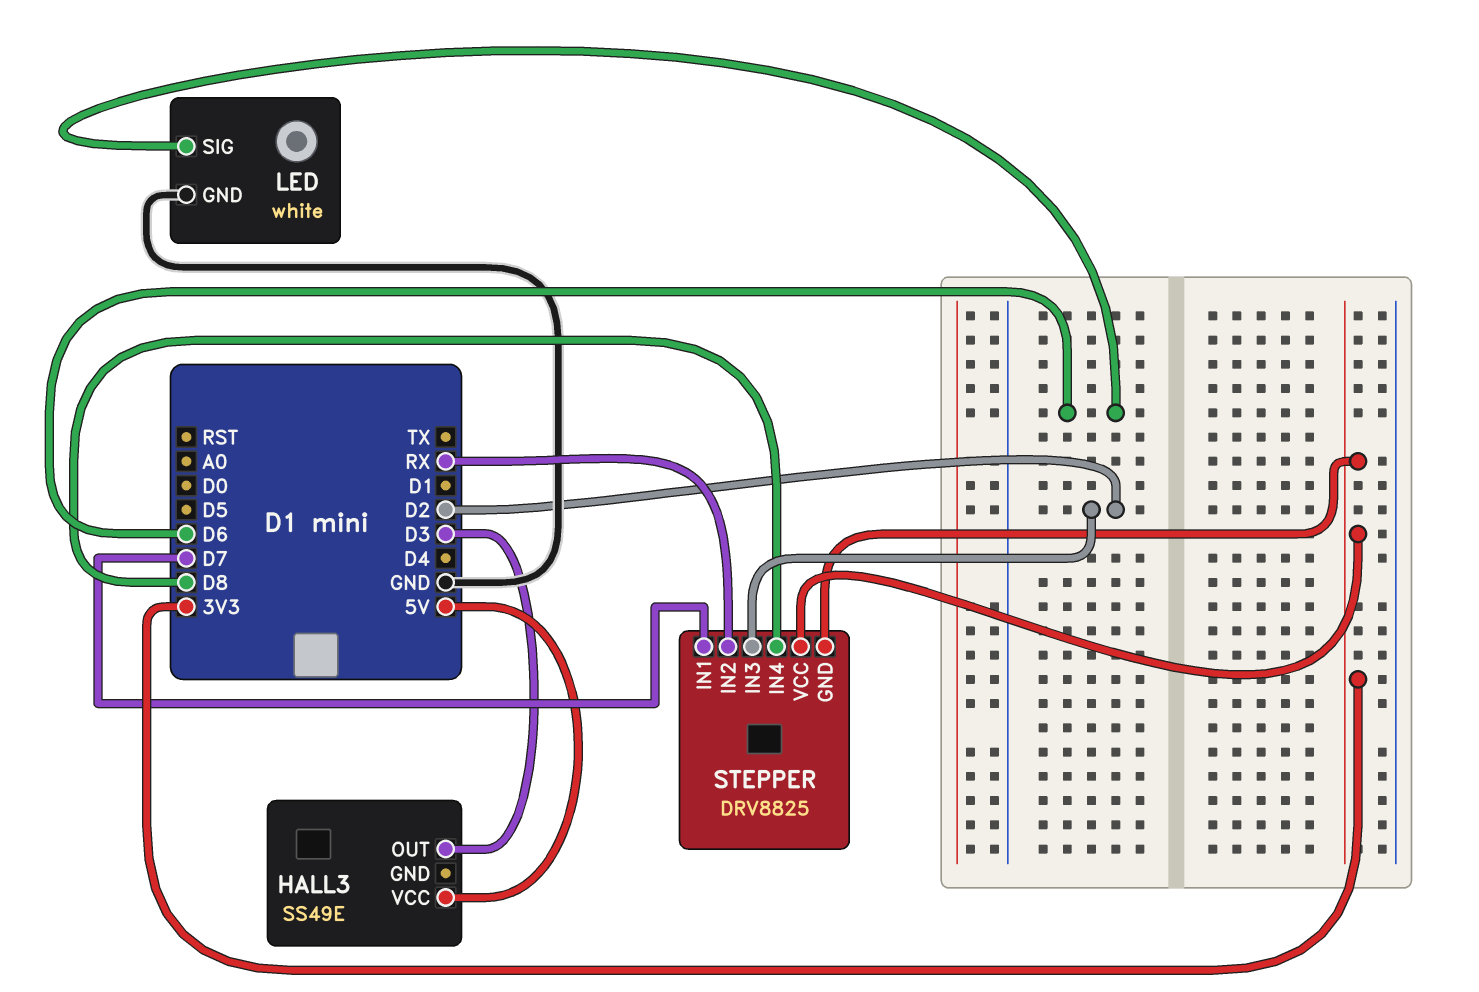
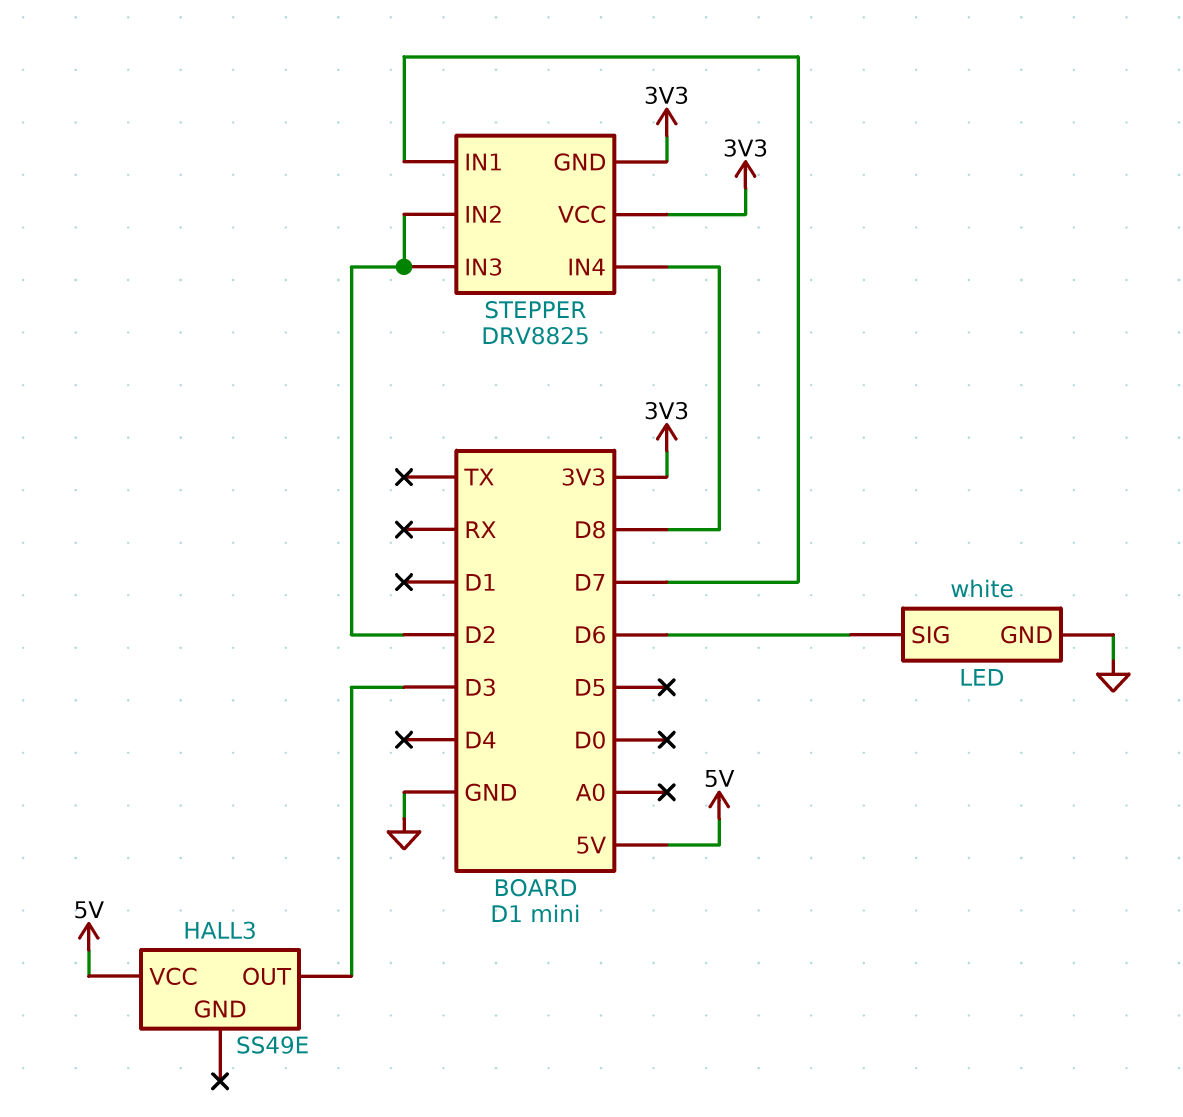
STEPPER pin IN2: RX -> D2

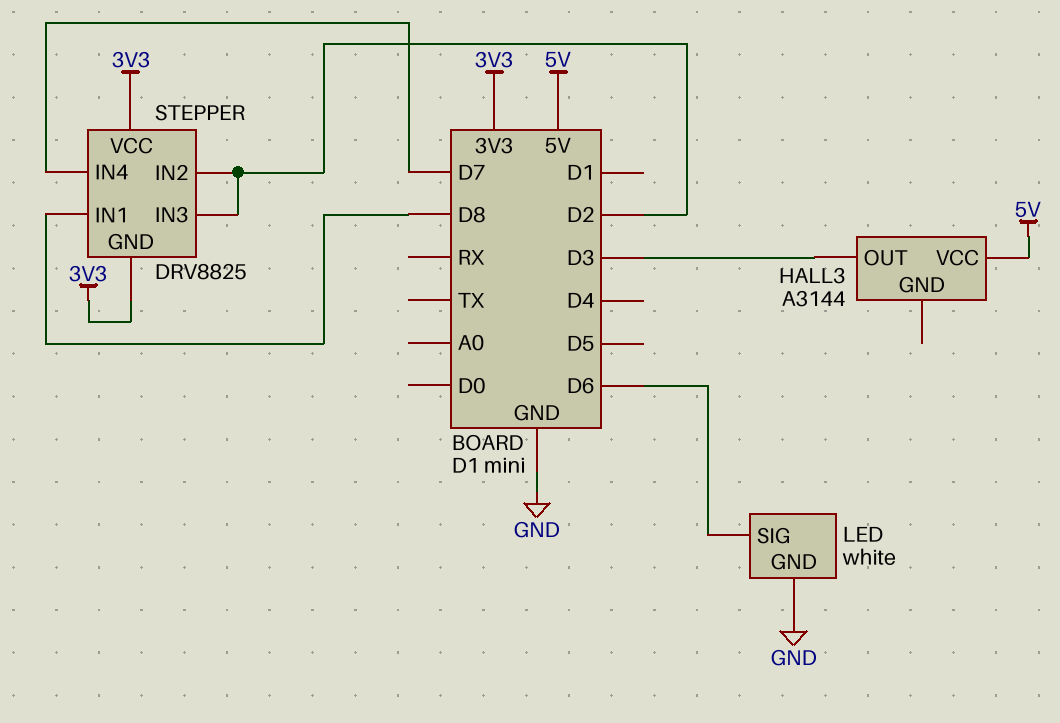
HALL3: SS49E -> A3144
STEPPER pin IN1: D7 -> D8
STEPPER pin IN4: D8 -> D7

